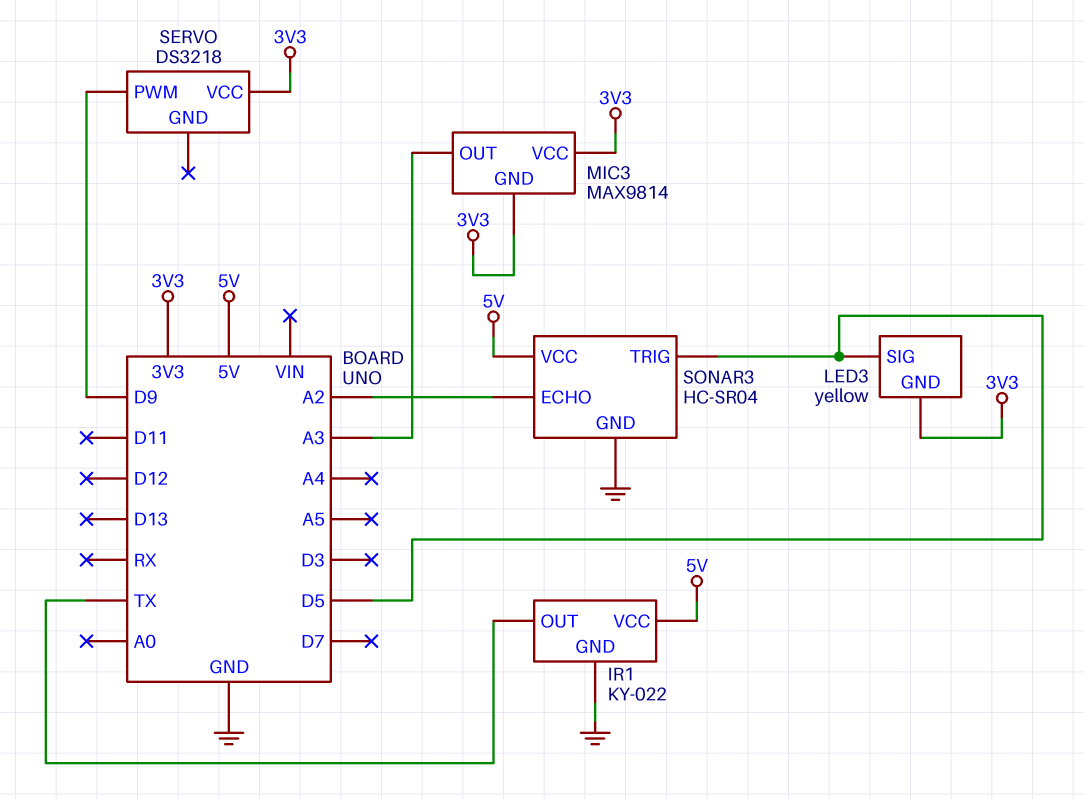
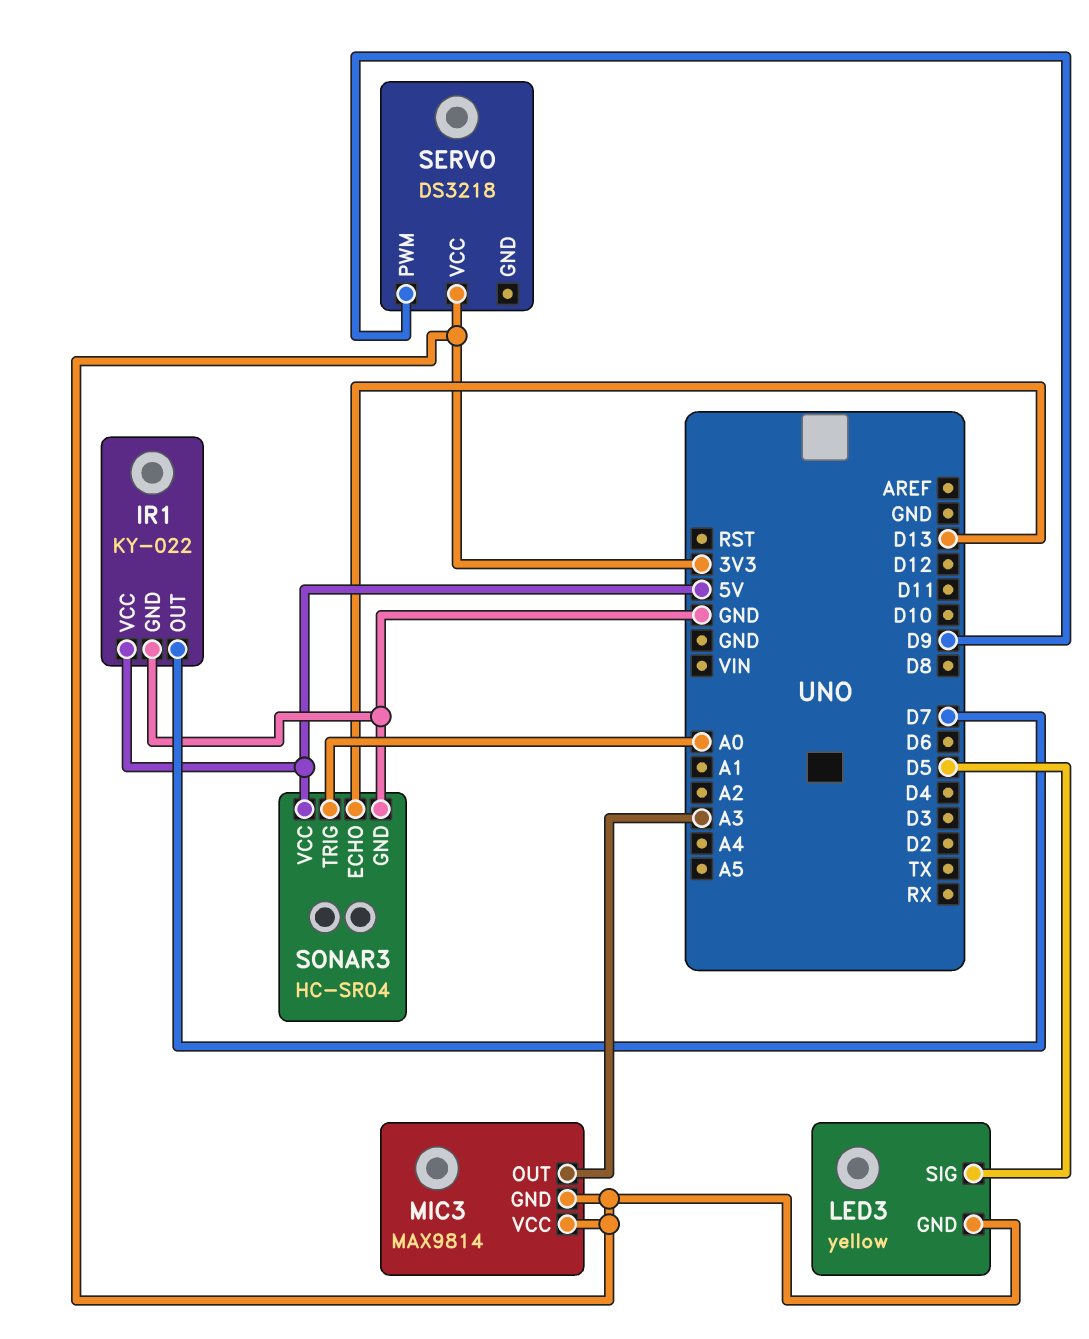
IR1 pin OUT: TX -> D7
SONAR3 pin ECHO: A2 -> D13
SONAR3 pin TRIG: D5 -> A0

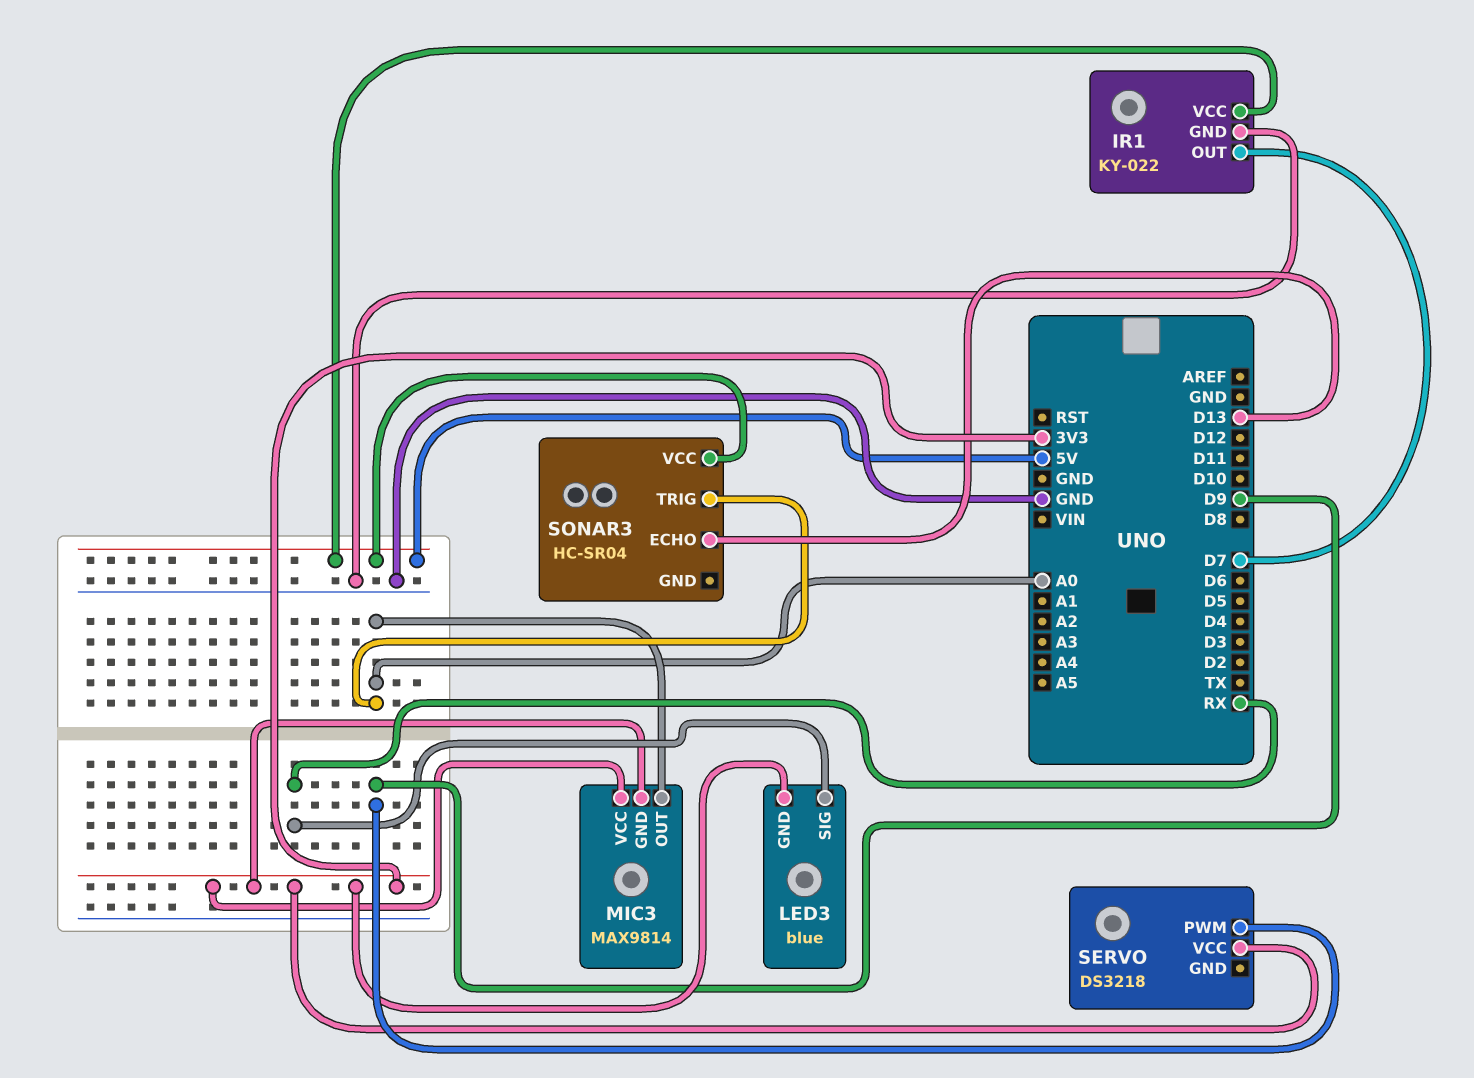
LED3: yellow -> blue
LED3 pin SIG: D5 -> RX
MIC3 pin OUT: A3 -> A0
SONAR3 pin GND: GND -> none

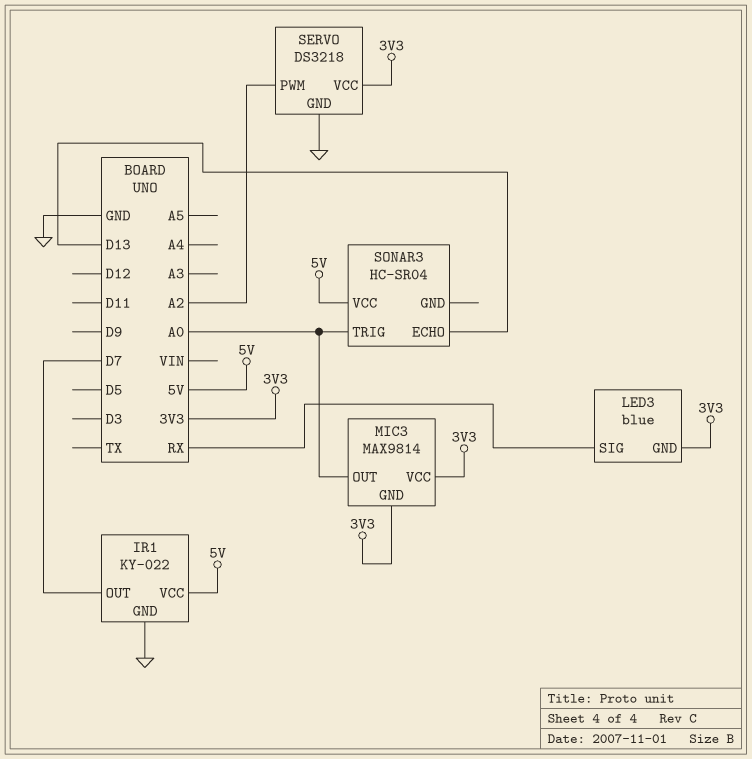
SERVO pin GND: none -> GND
SERVO pin PWM: D9 -> A2

